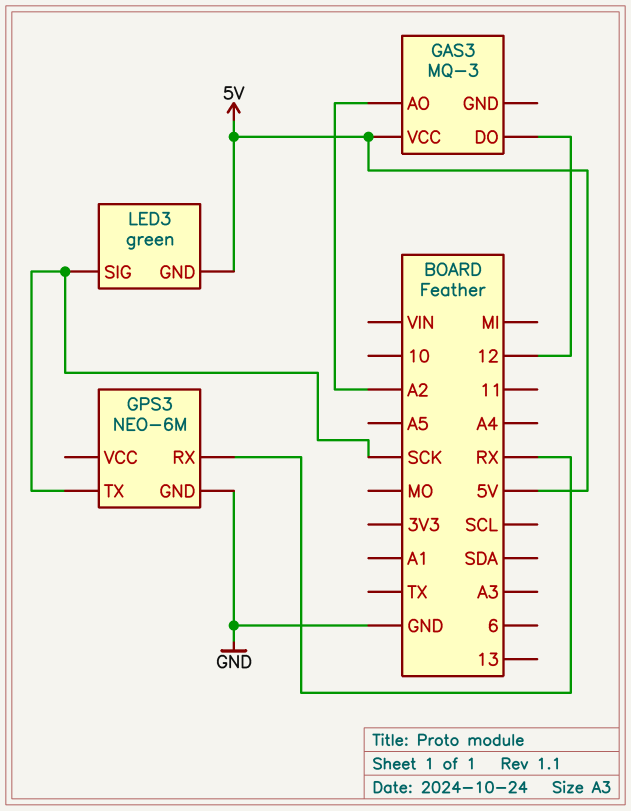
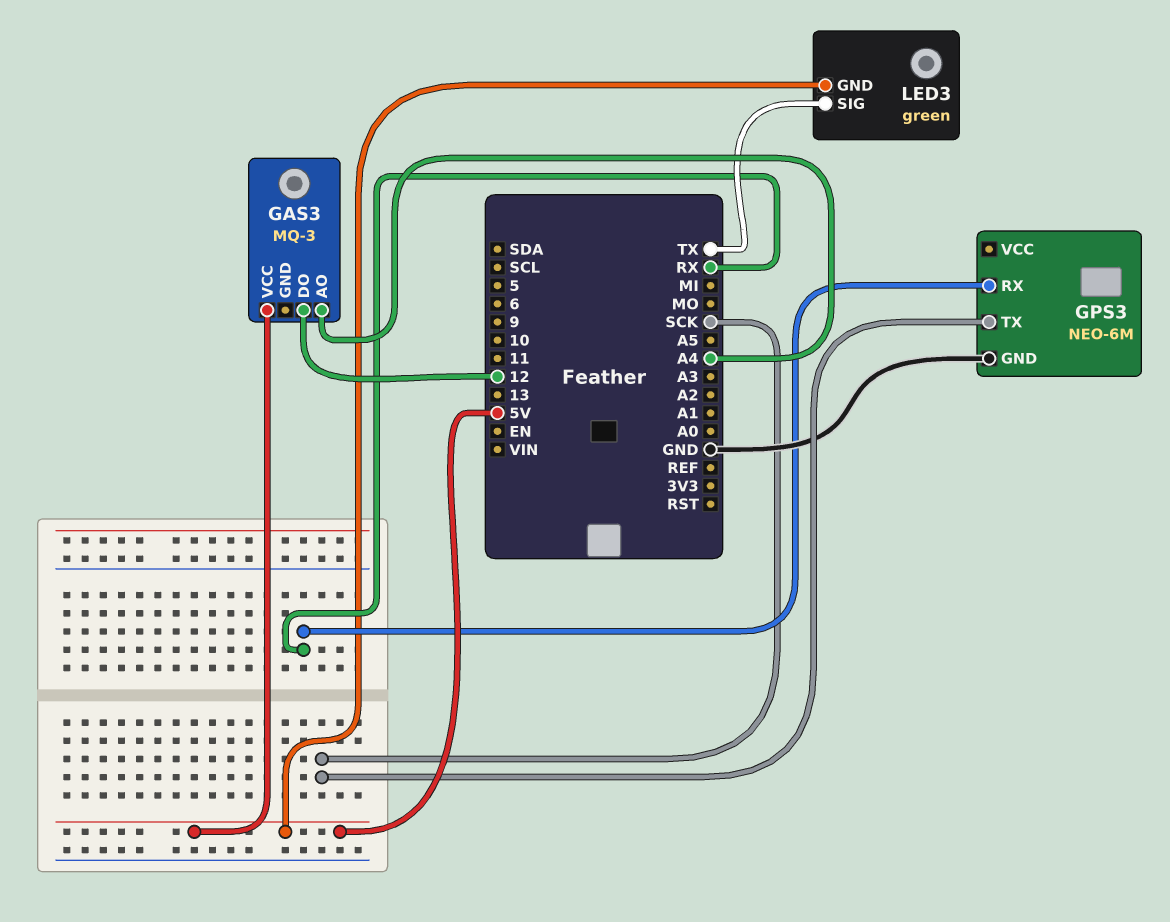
GAS3 pin AO: A2 -> A4
LED3 pin SIG: SCK -> TX

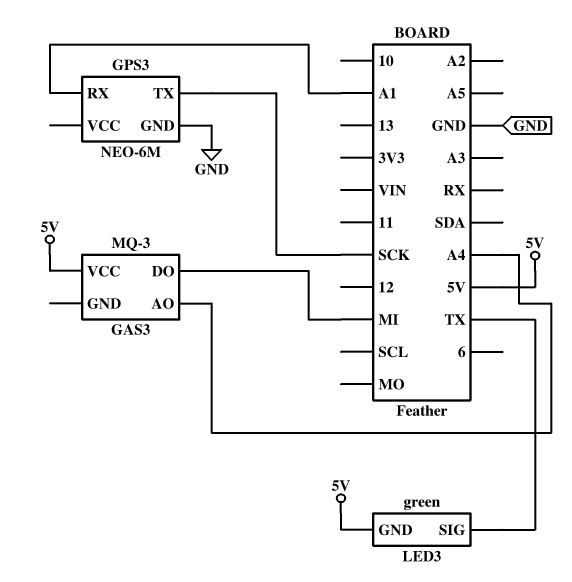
GAS3 pin DO: 12 -> MI
GPS3 pin RX: RX -> A1

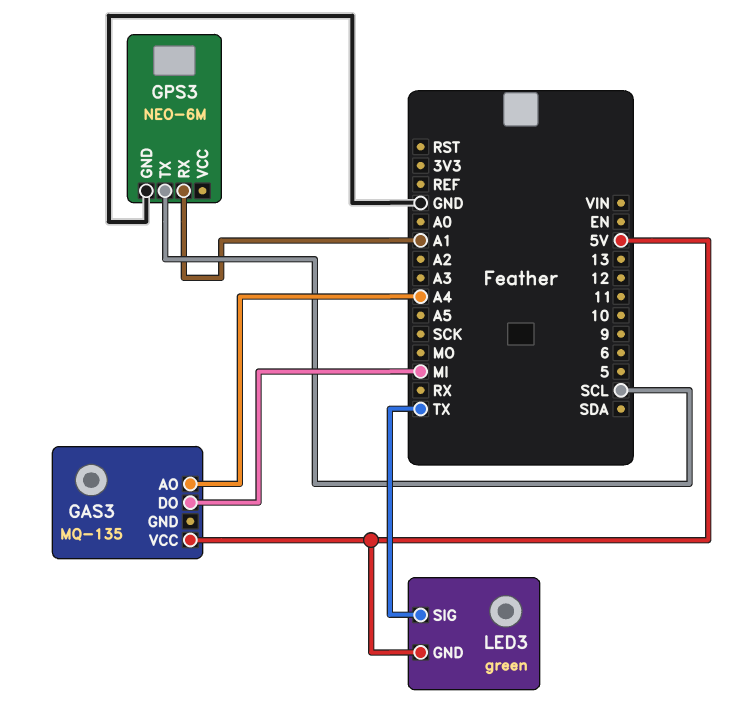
GAS3: MQ-3 -> MQ-135
GPS3 pin TX: SCK -> SCL

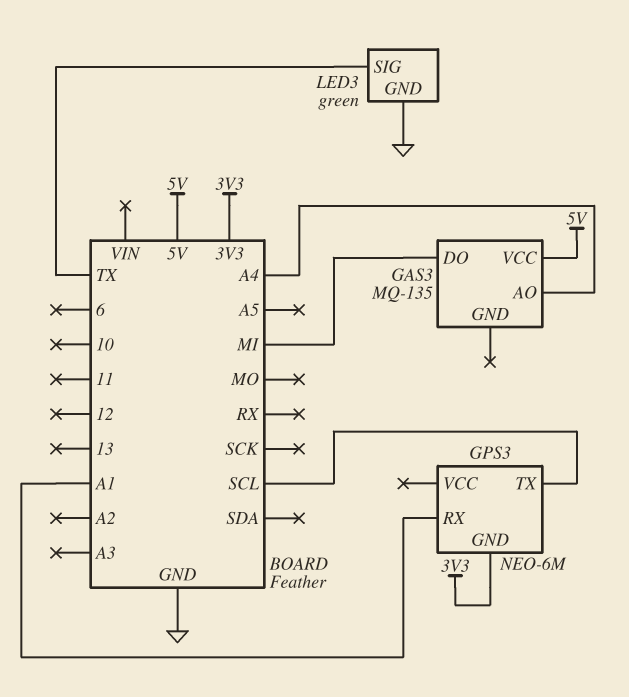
GPS3 pin GND: GND -> 3V3
LED3 pin GND: 5V -> GND

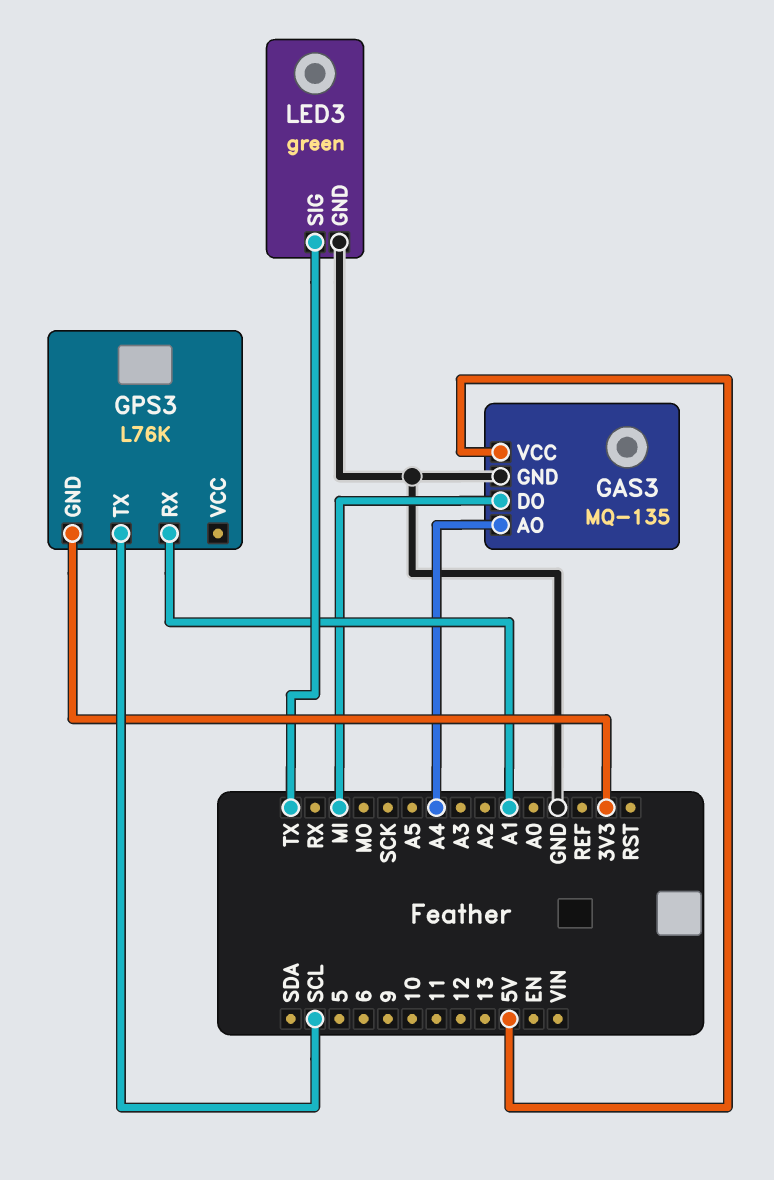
GAS3 pin GND: none -> GND
GPS3: NEO-6M -> L76K

